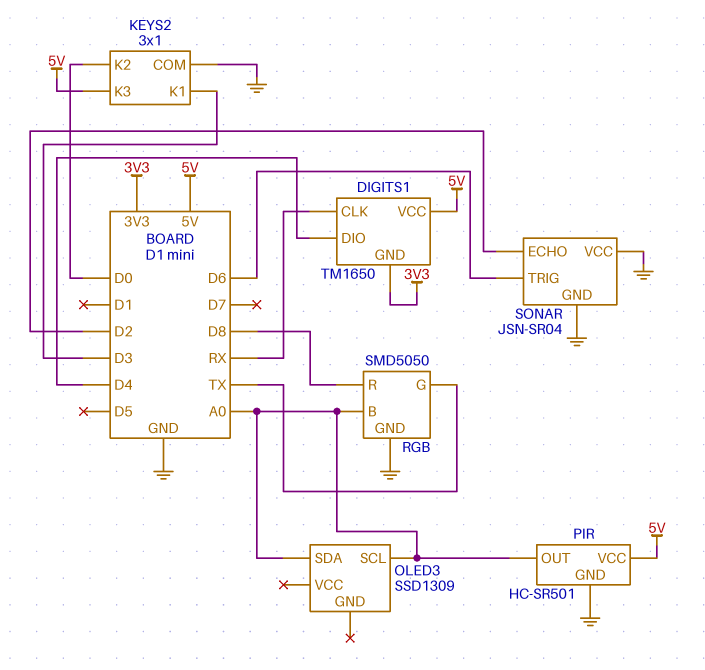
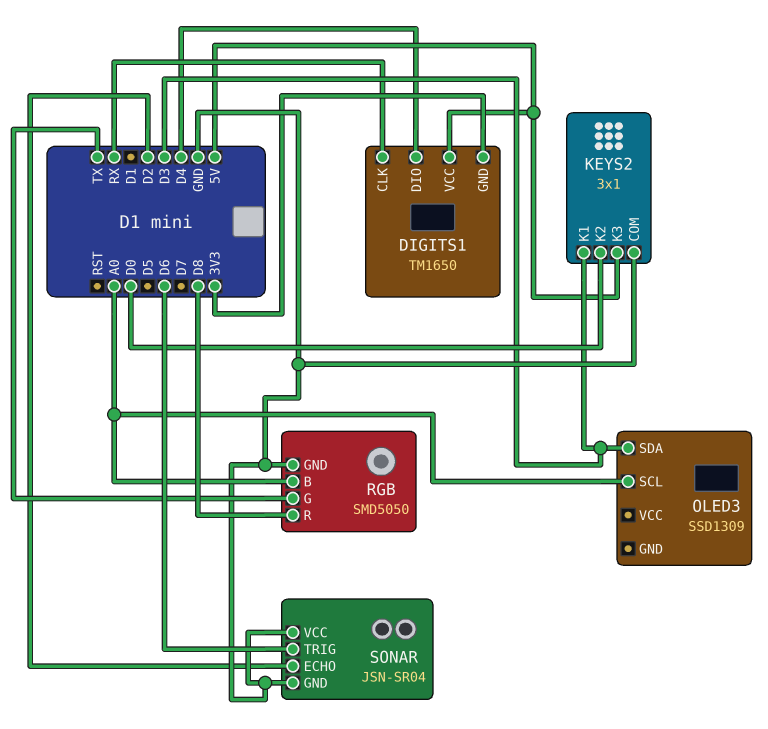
OLED3 pin SDA: A0 -> D3
PIR: HC-SR501 -> none
PIR pin GND: GND -> none
PIR pin OUT: A0 -> none
PIR pin VCC: 5V -> none

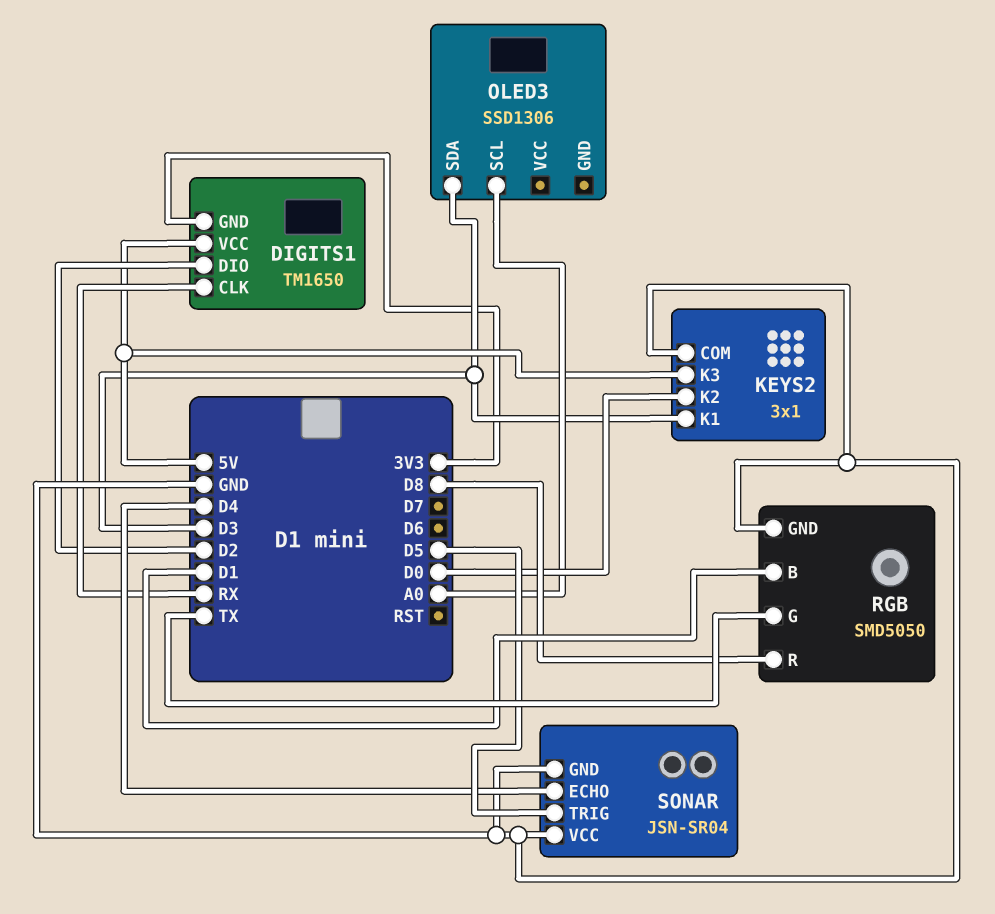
DIGITS1 pin DIO: D4 -> D2
OLED3: SSD1309 -> SSD1306
RGB pin B: A0 -> D1
SONAR pin ECHO: D2 -> D4
SONAR pin TRIG: D6 -> D5

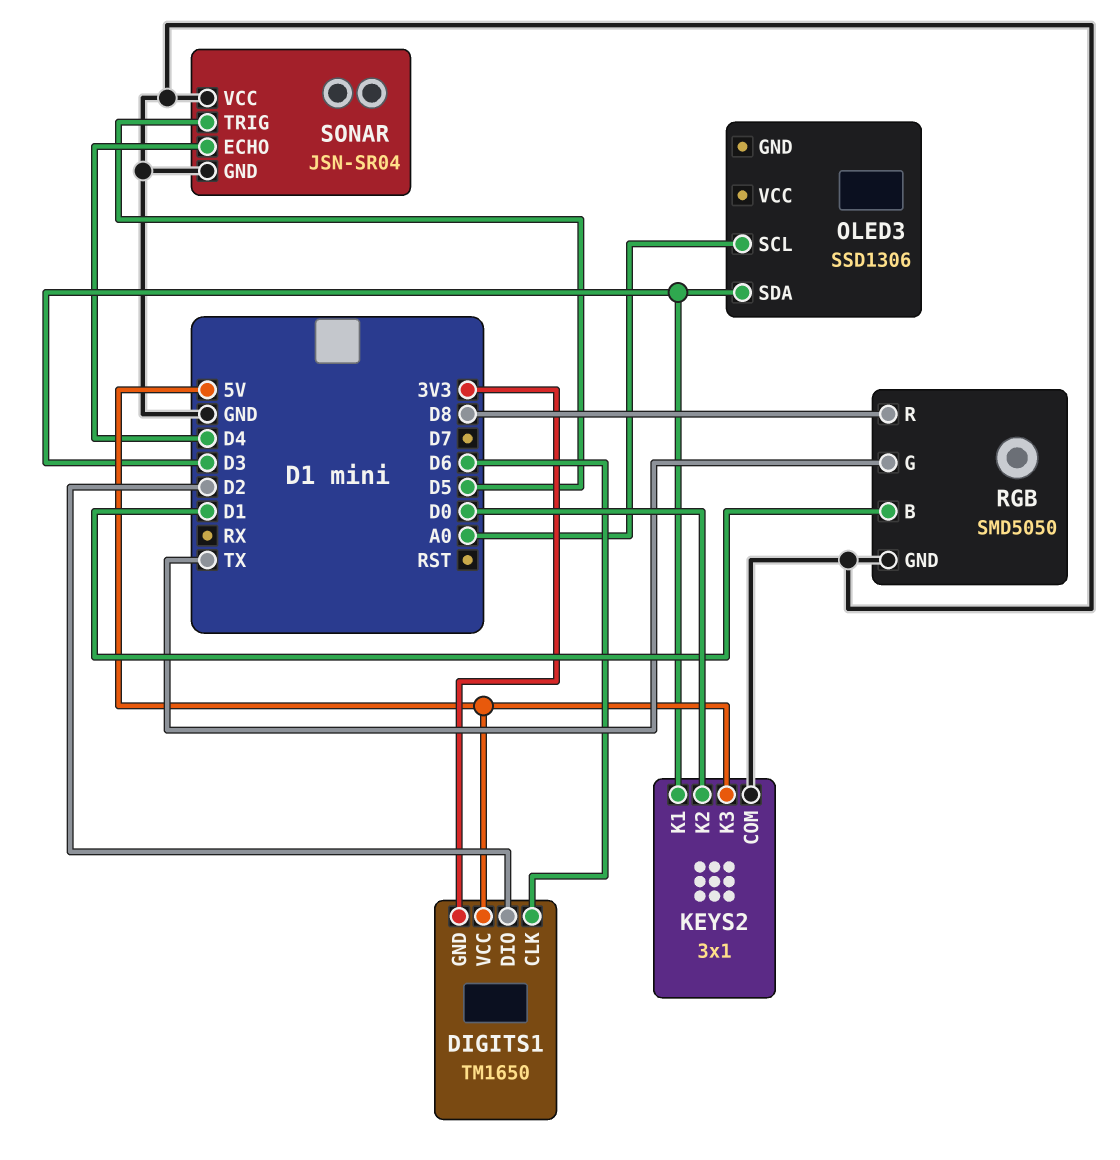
DIGITS1 pin CLK: RX -> D6

